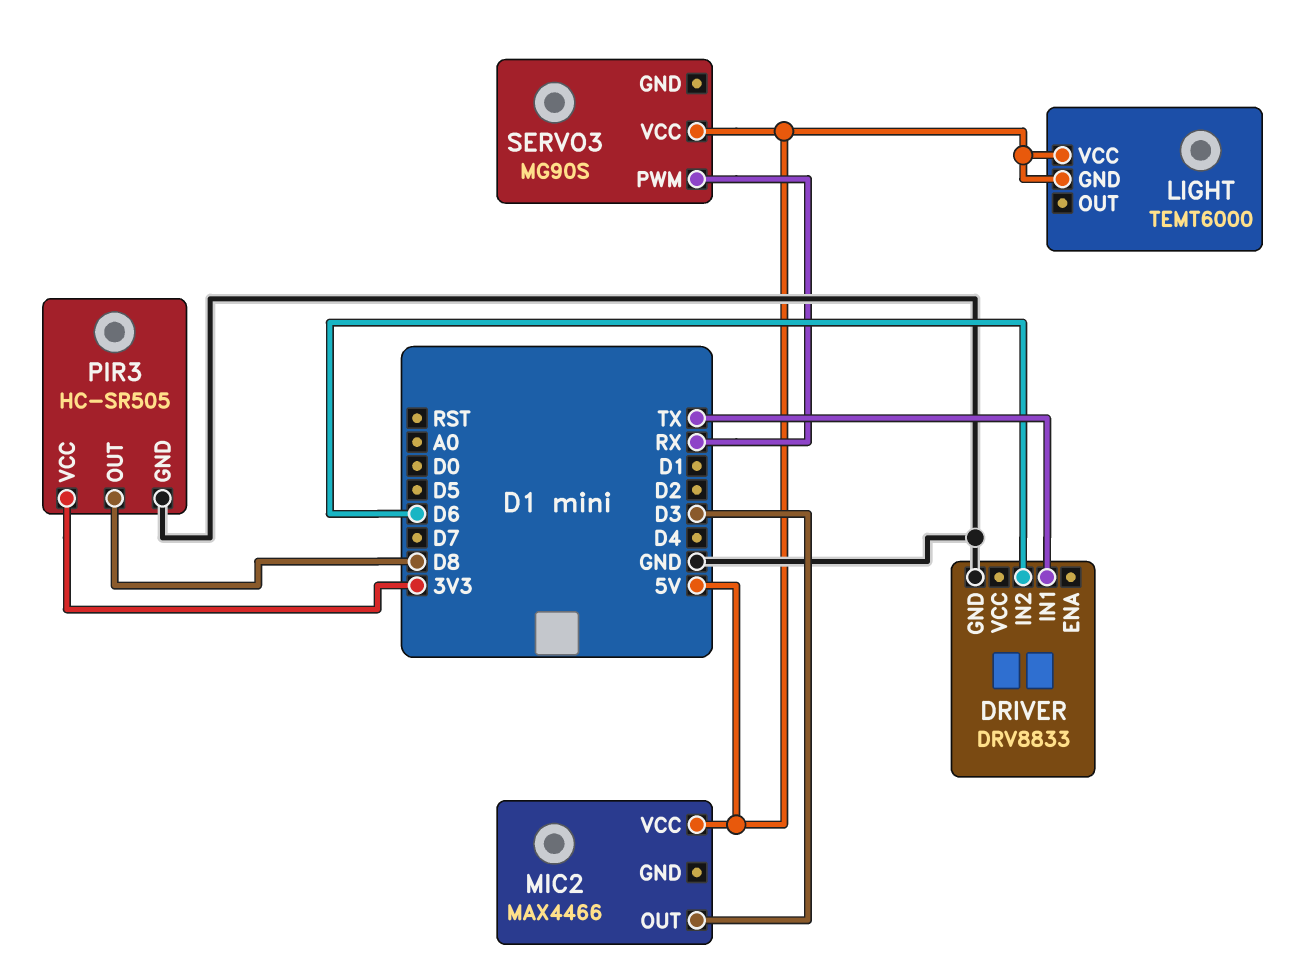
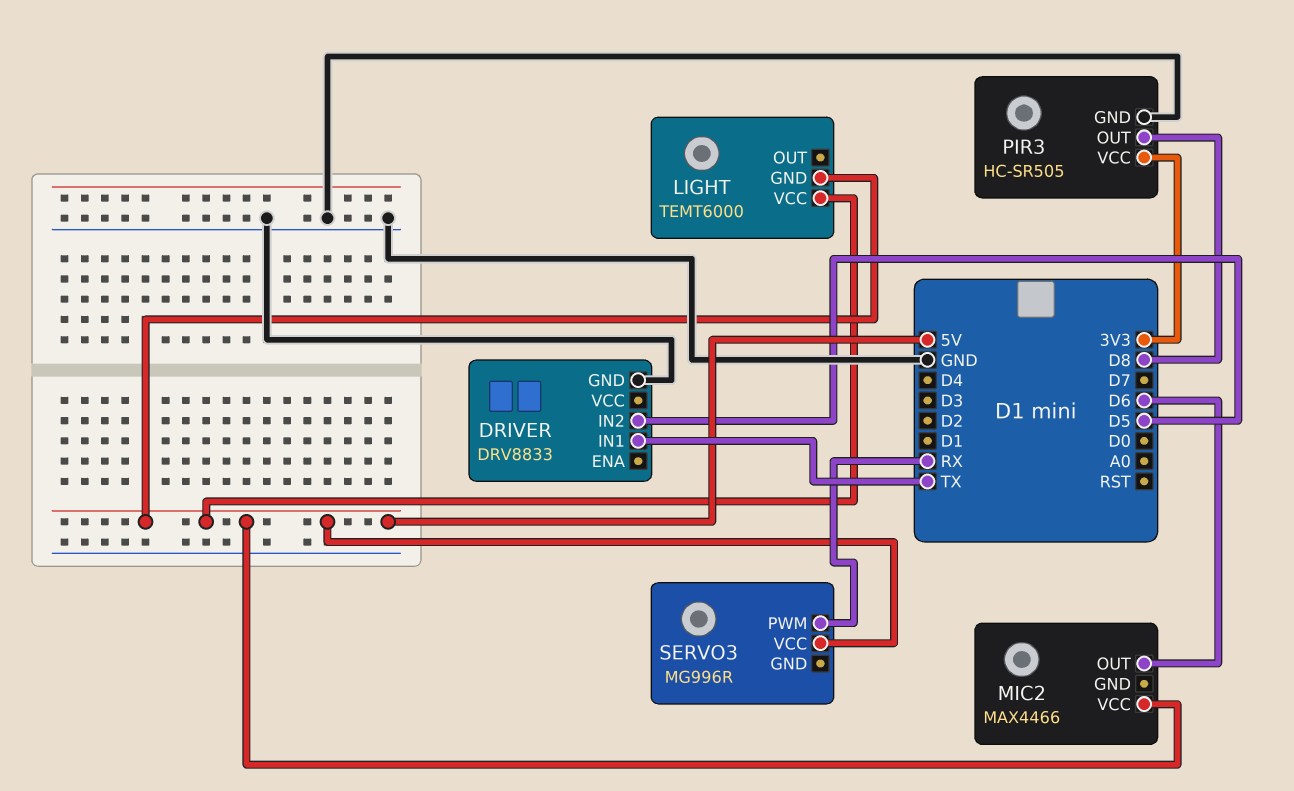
DRIVER pin IN2: D6 -> D5
MIC2 pin OUT: D3 -> D6
SERVO3: MG90S -> MG996R

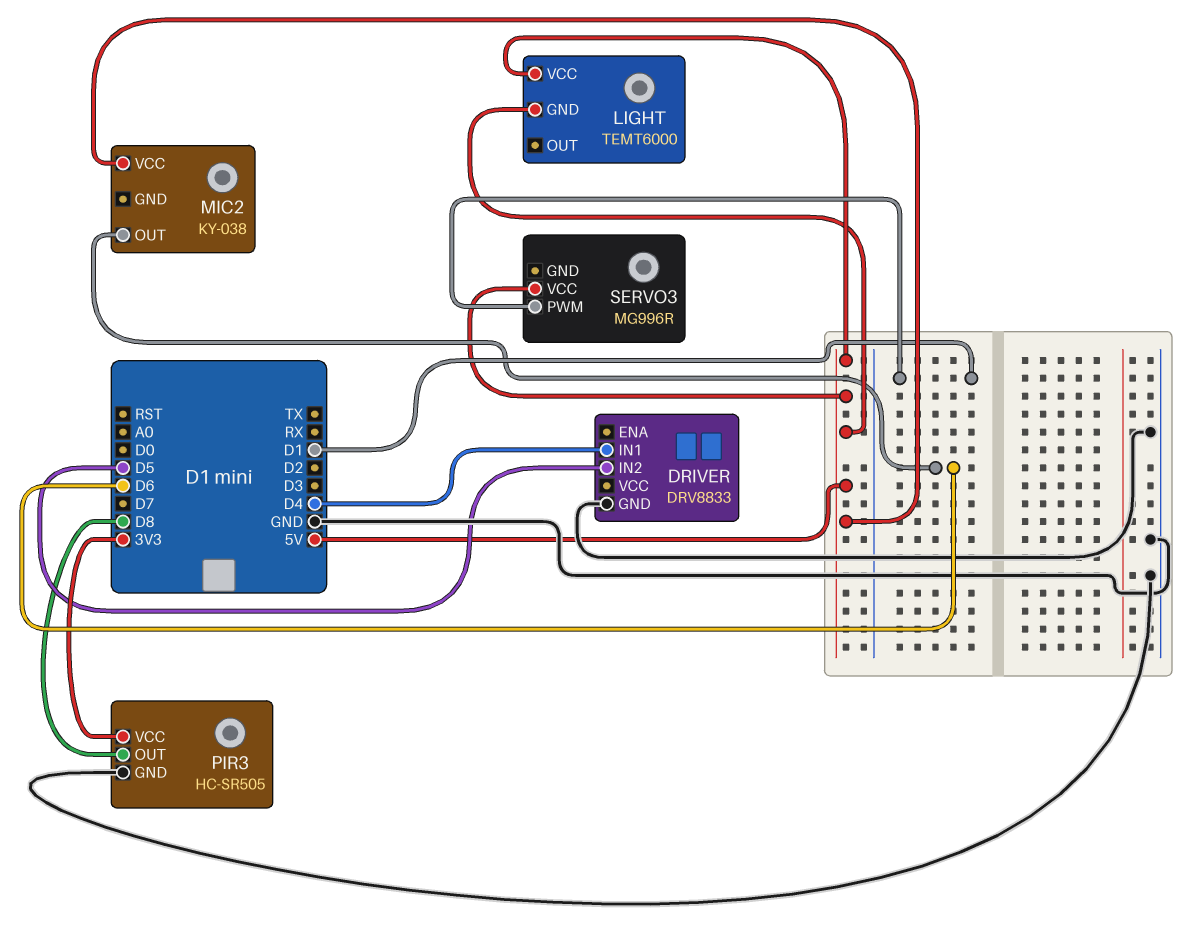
DRIVER pin IN1: TX -> D4
MIC2: MAX4466 -> KY-038
SERVO3 pin PWM: RX -> D1

